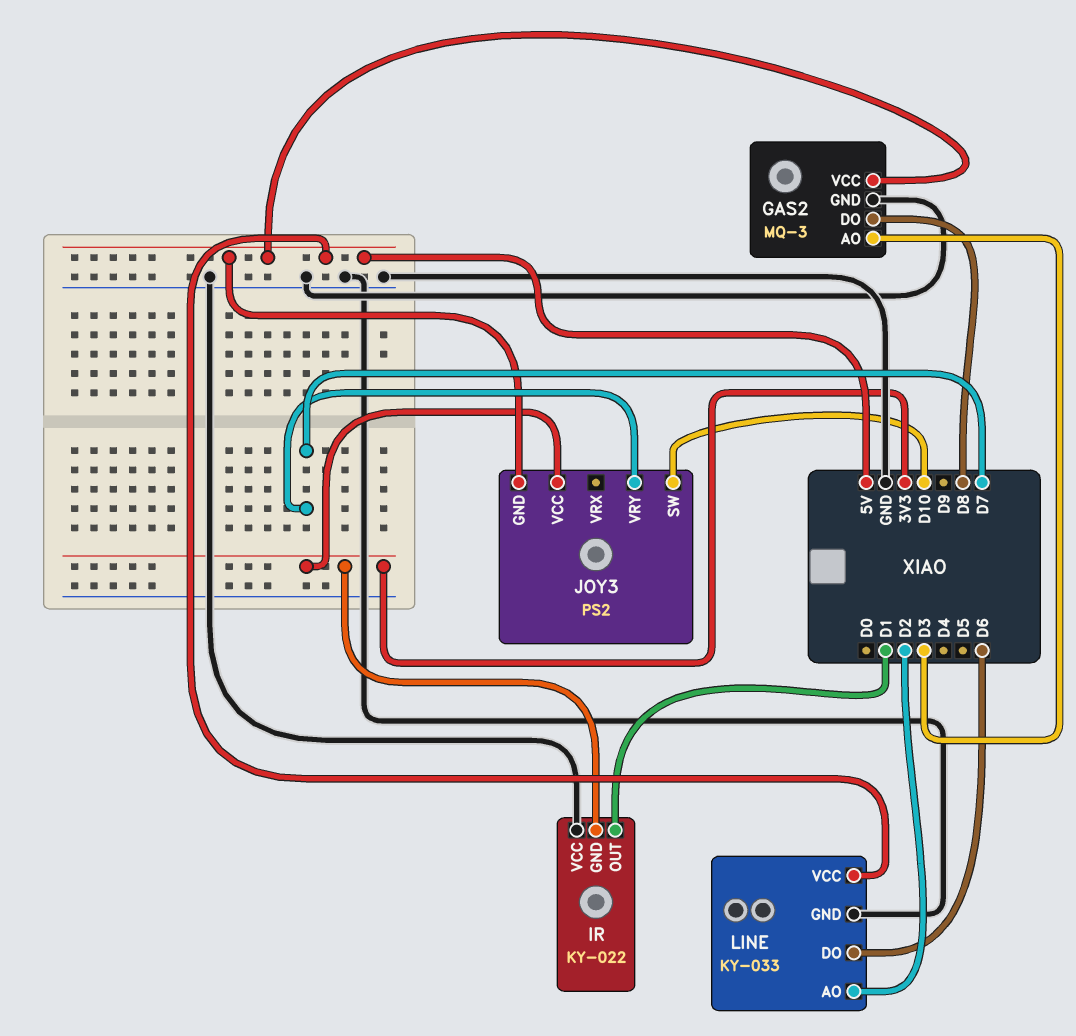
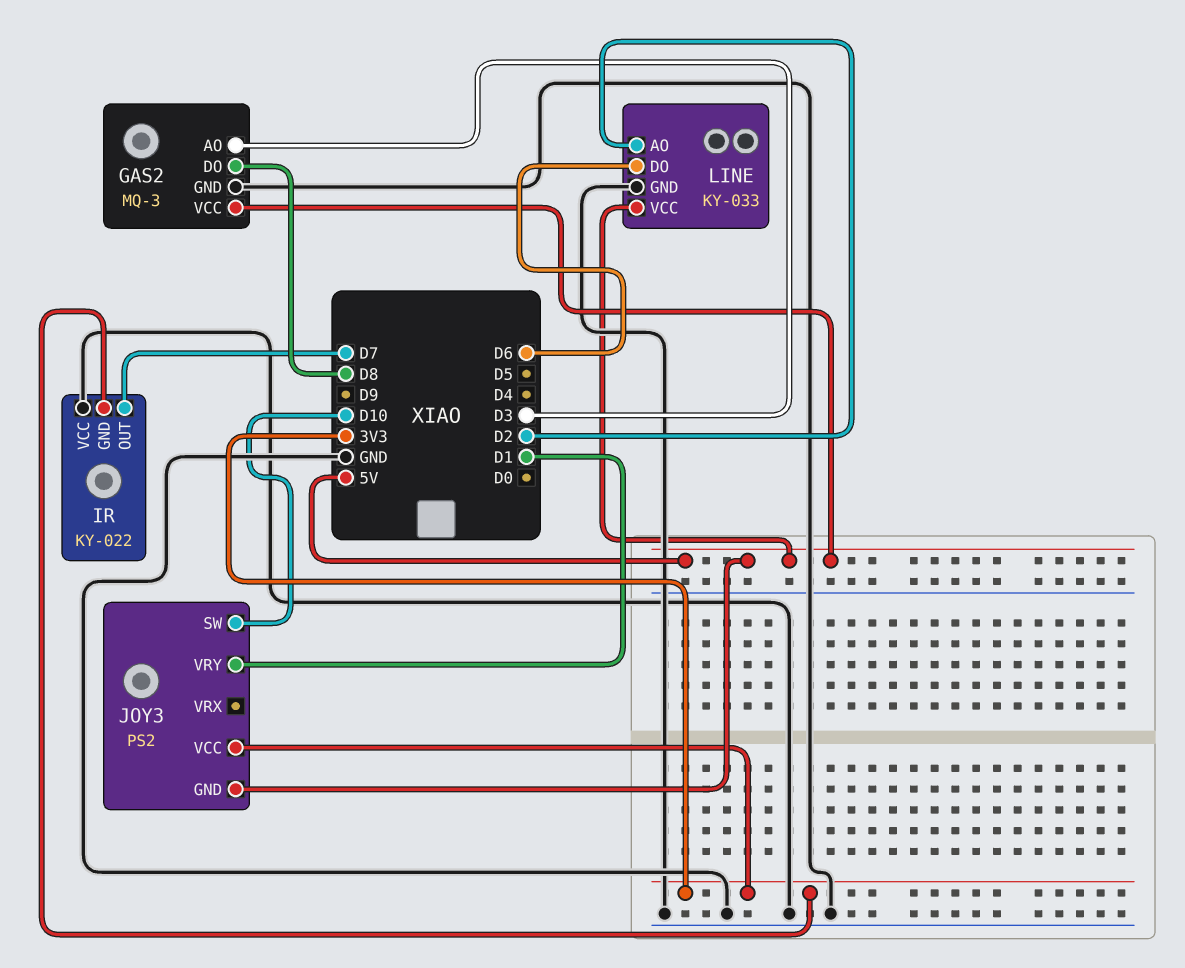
IR pin OUT: D1 -> D7
JOY3 pin VRY: D7 -> D1

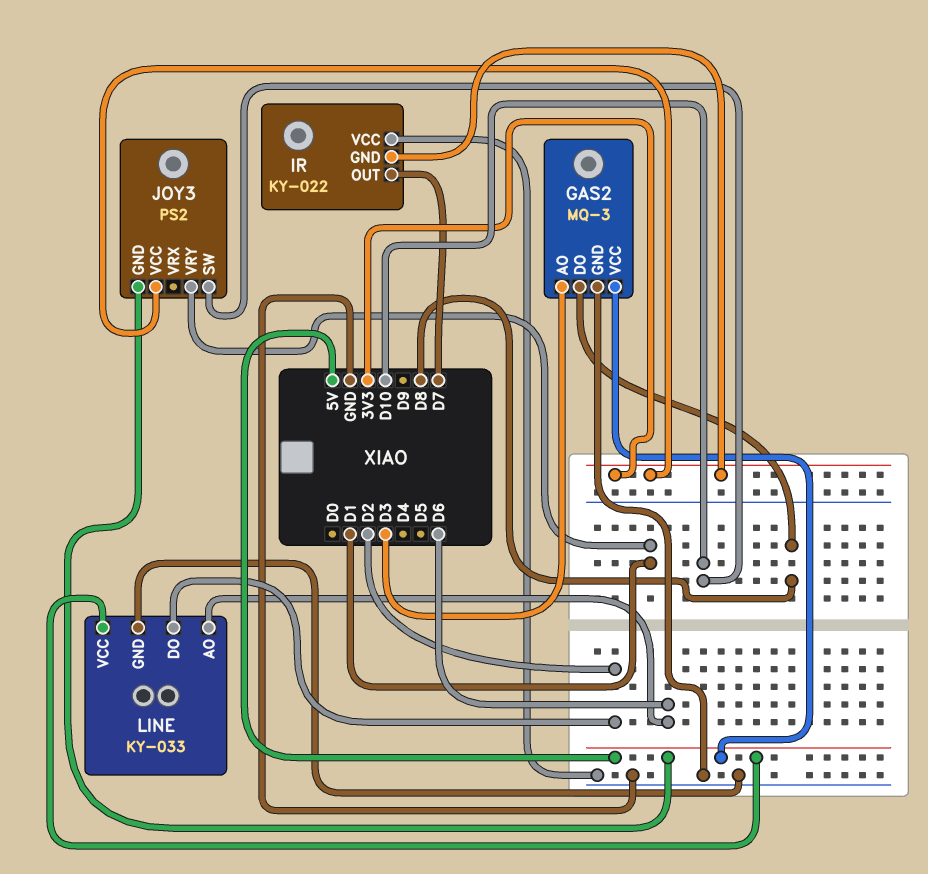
LINE pin AO: D2 -> D6
LINE pin DO: D6 -> D2

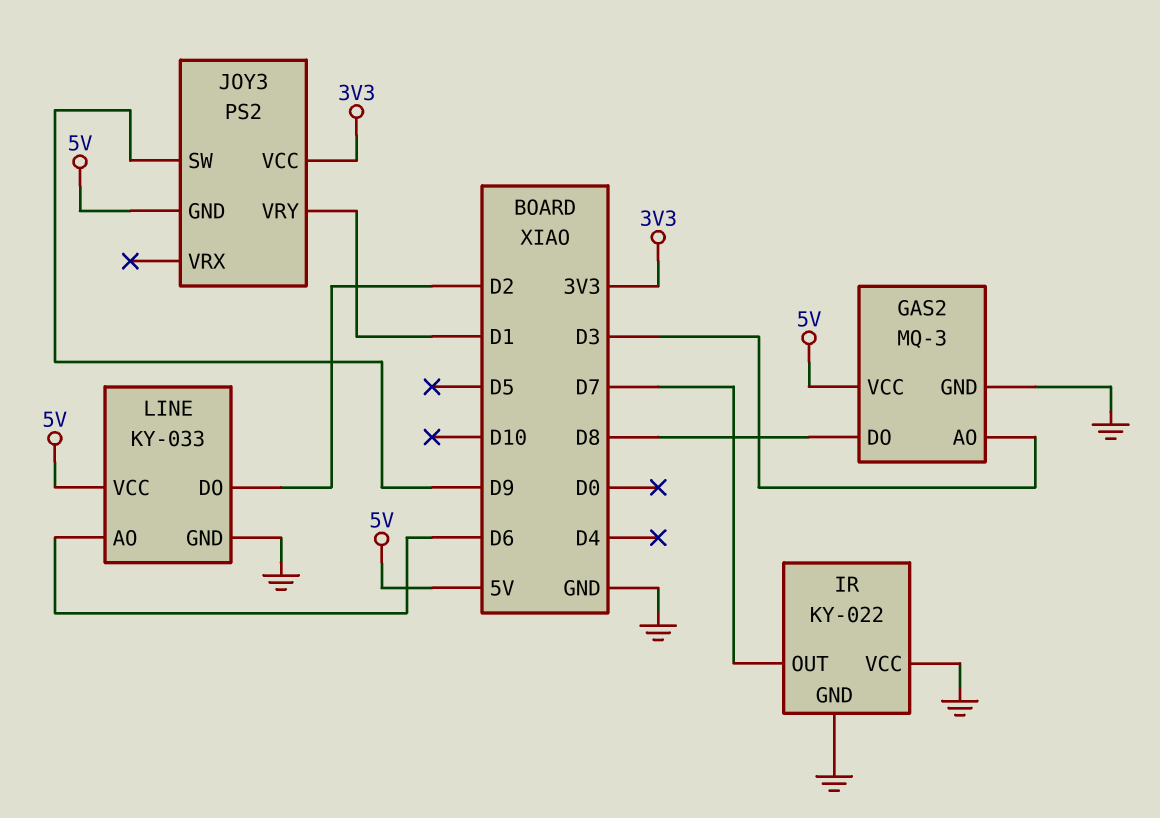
IR pin GND: 3V3 -> GND
JOY3 pin SW: D10 -> D9

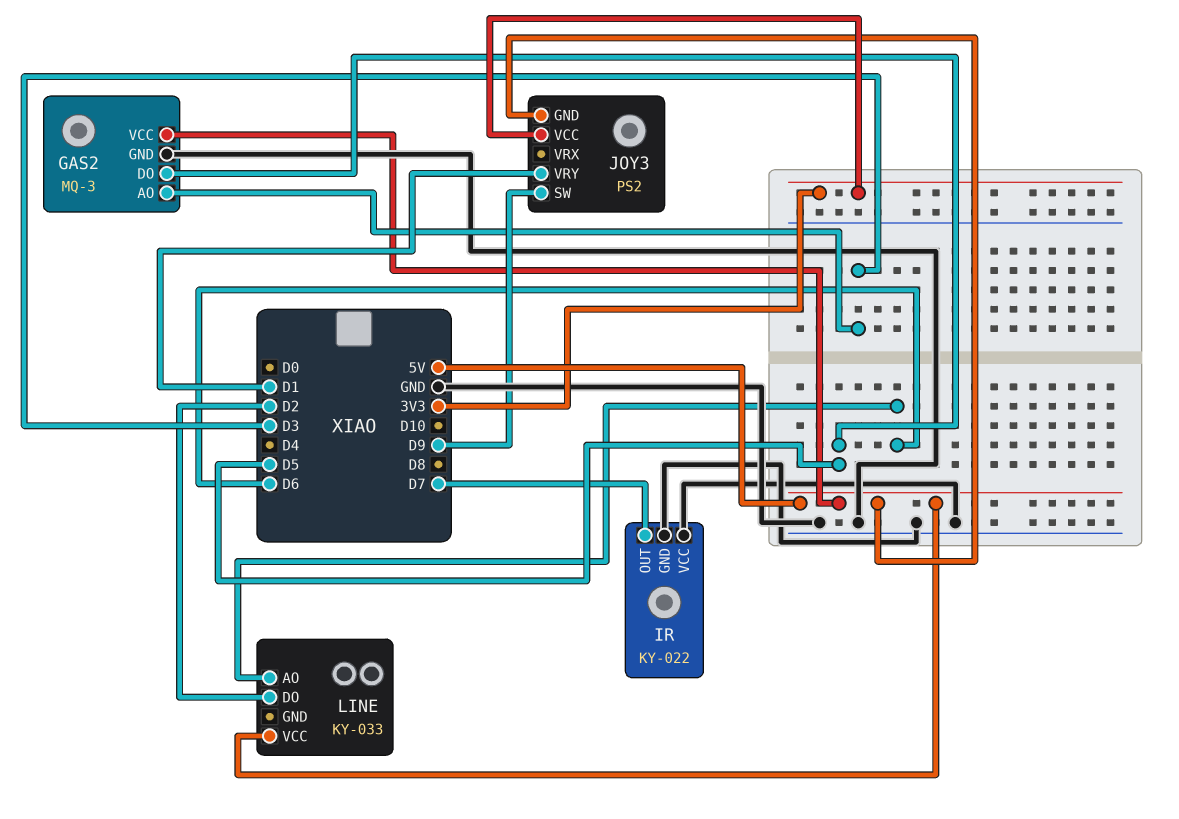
GAS2 pin DO: D8 -> D5
LINE pin GND: GND -> none

